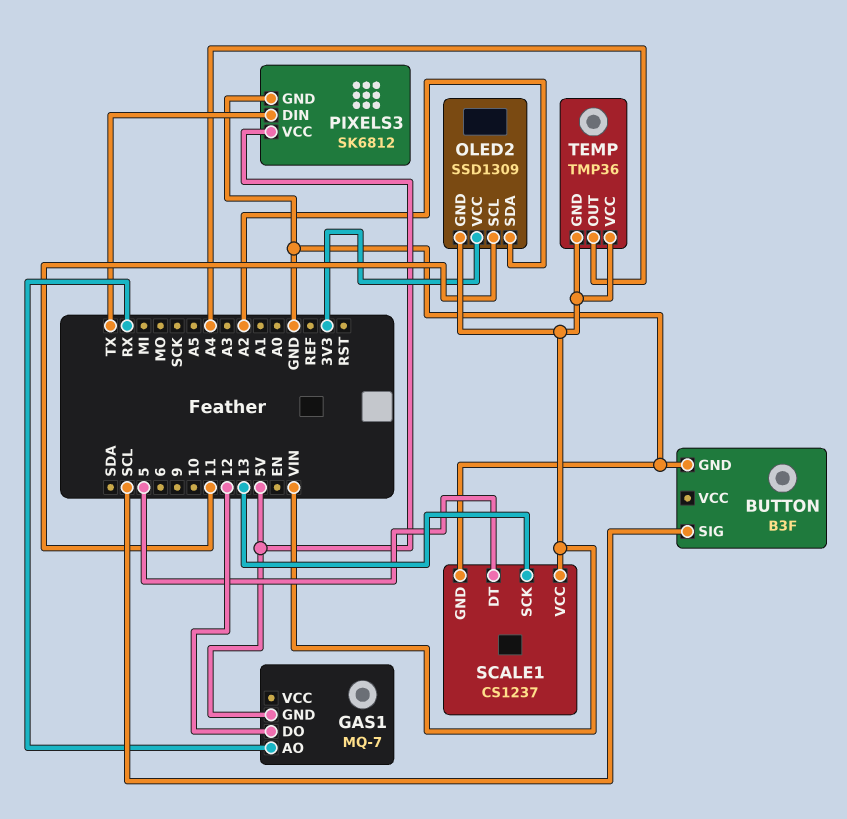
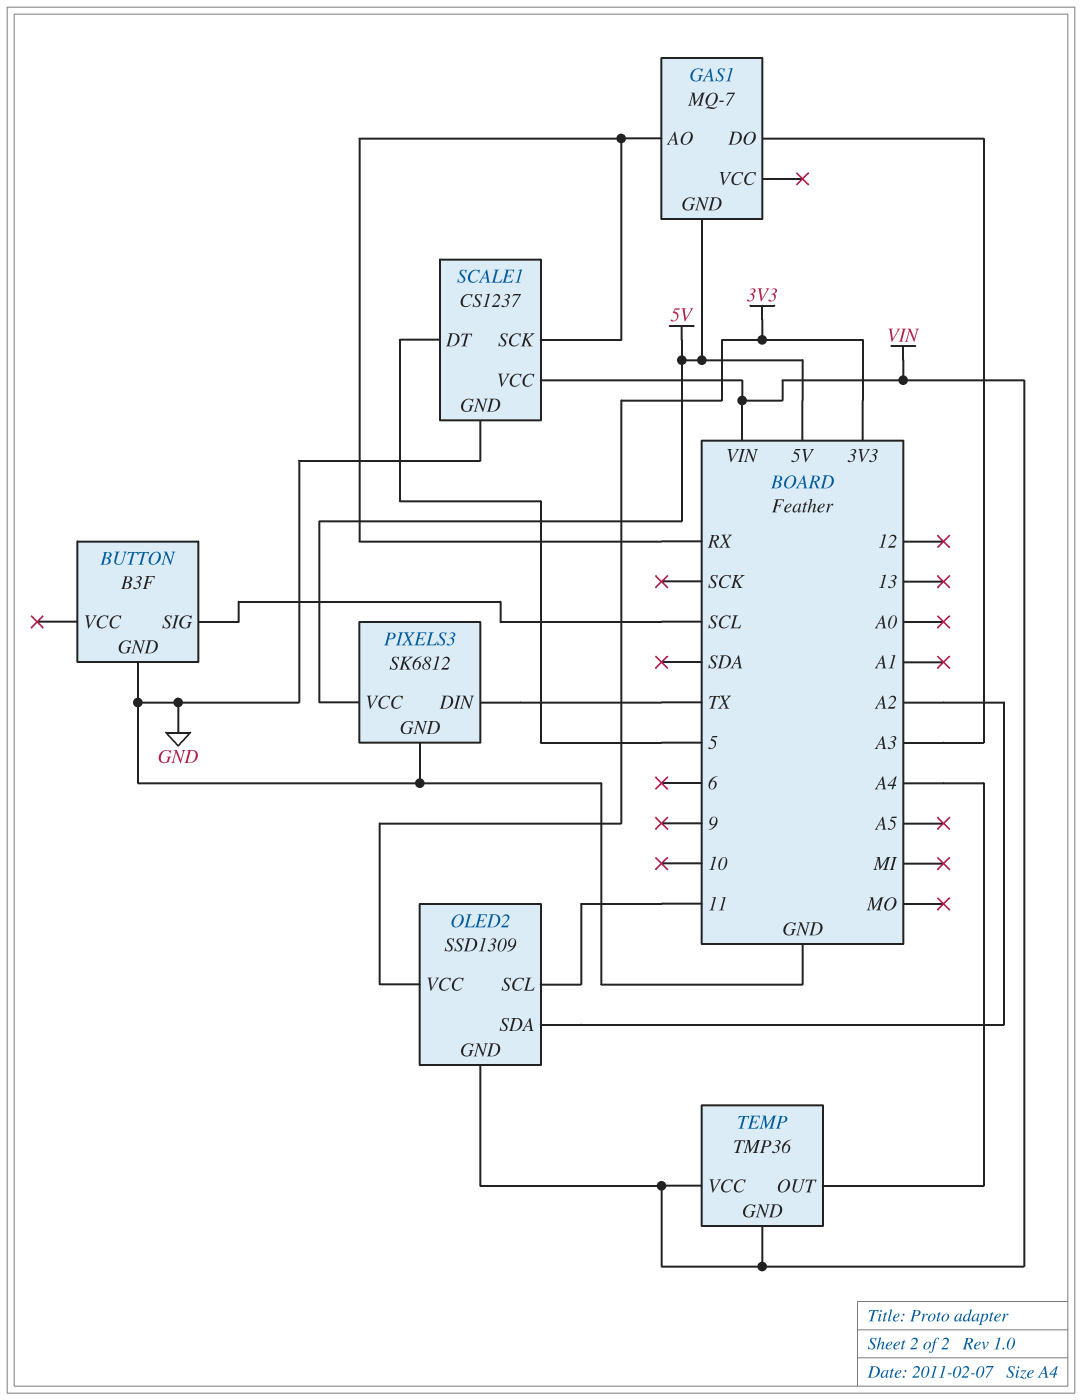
GAS1 pin DO: 12 -> A3
SCALE1 pin SCK: 13 -> RX

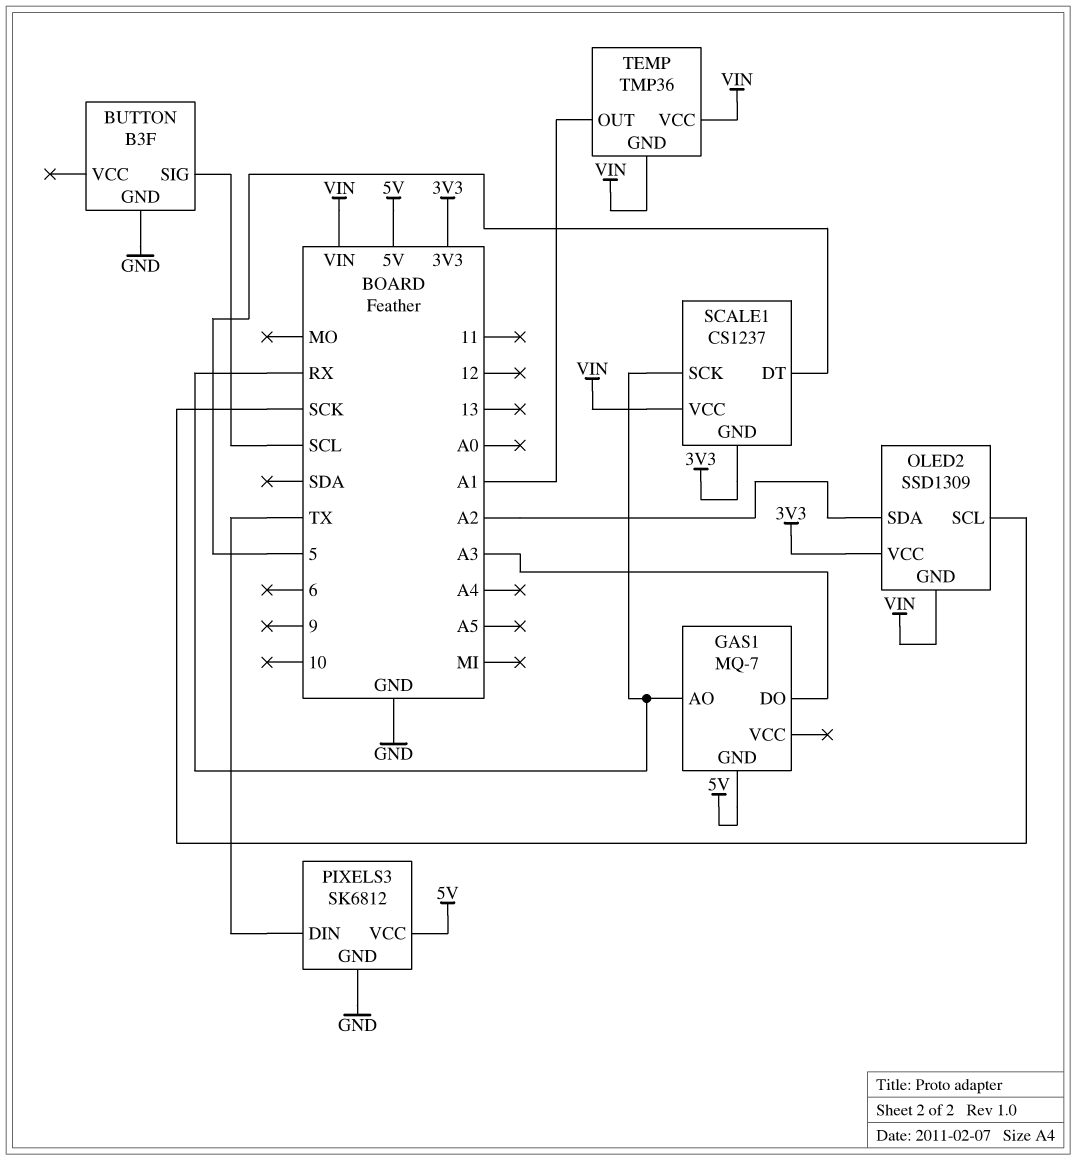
OLED2 pin SCL: 11 -> SCK
SCALE1 pin GND: GND -> 3V3
TEMP pin OUT: A4 -> A1

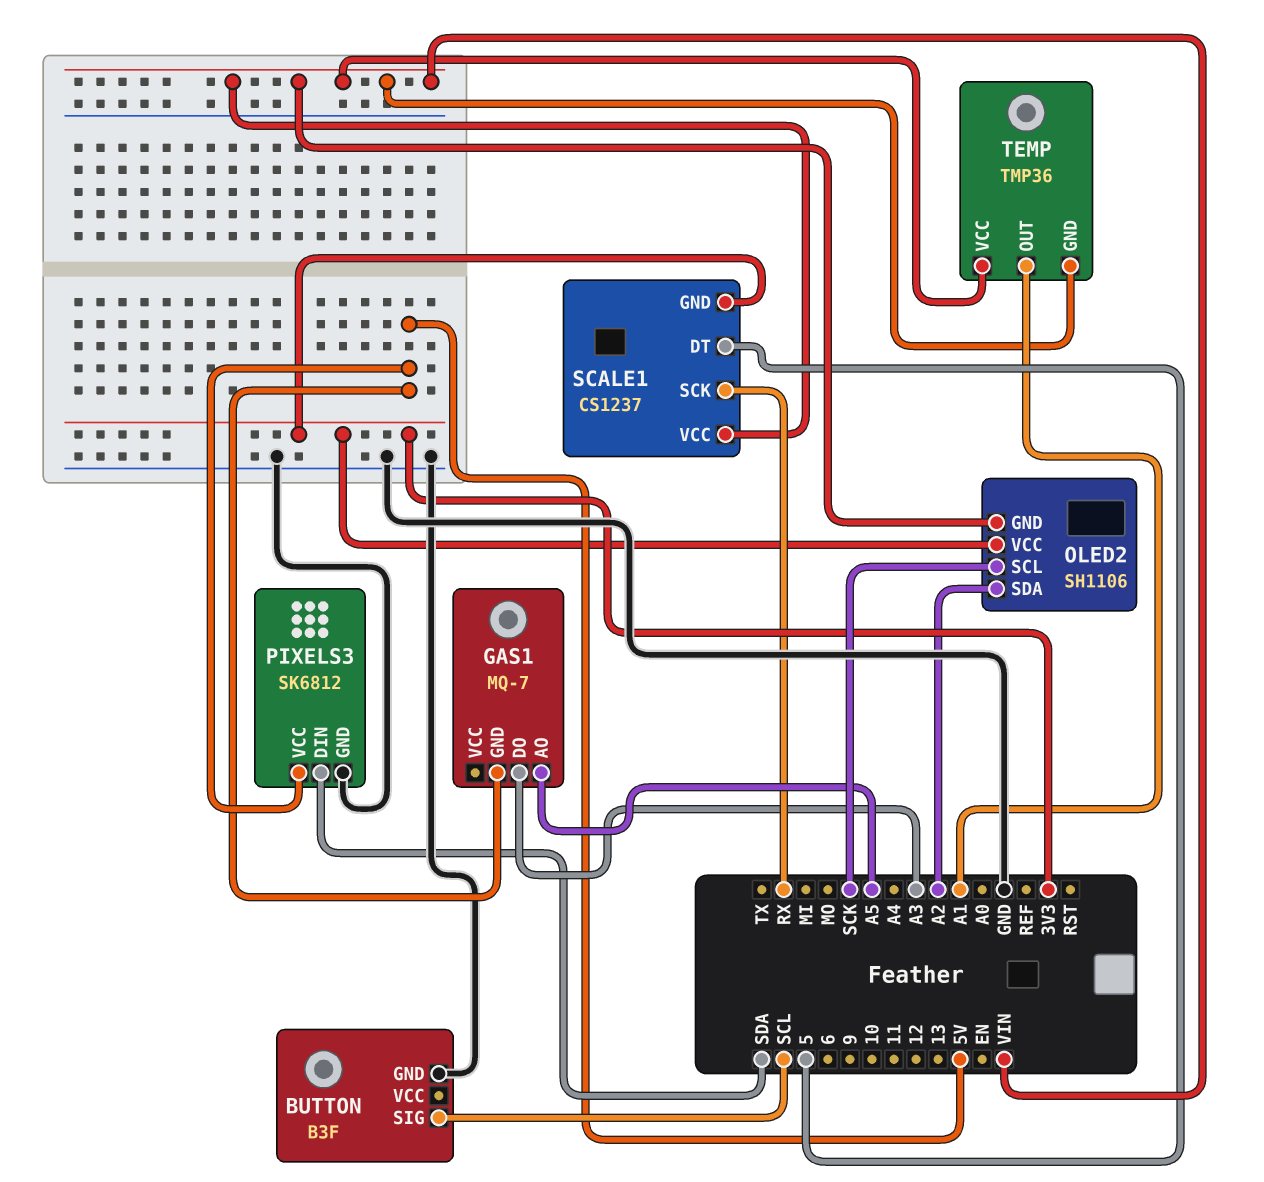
GAS1 pin AO: RX -> A5
OLED2: SSD1309 -> SH1106
PIXELS3 pin DIN: TX -> SDA

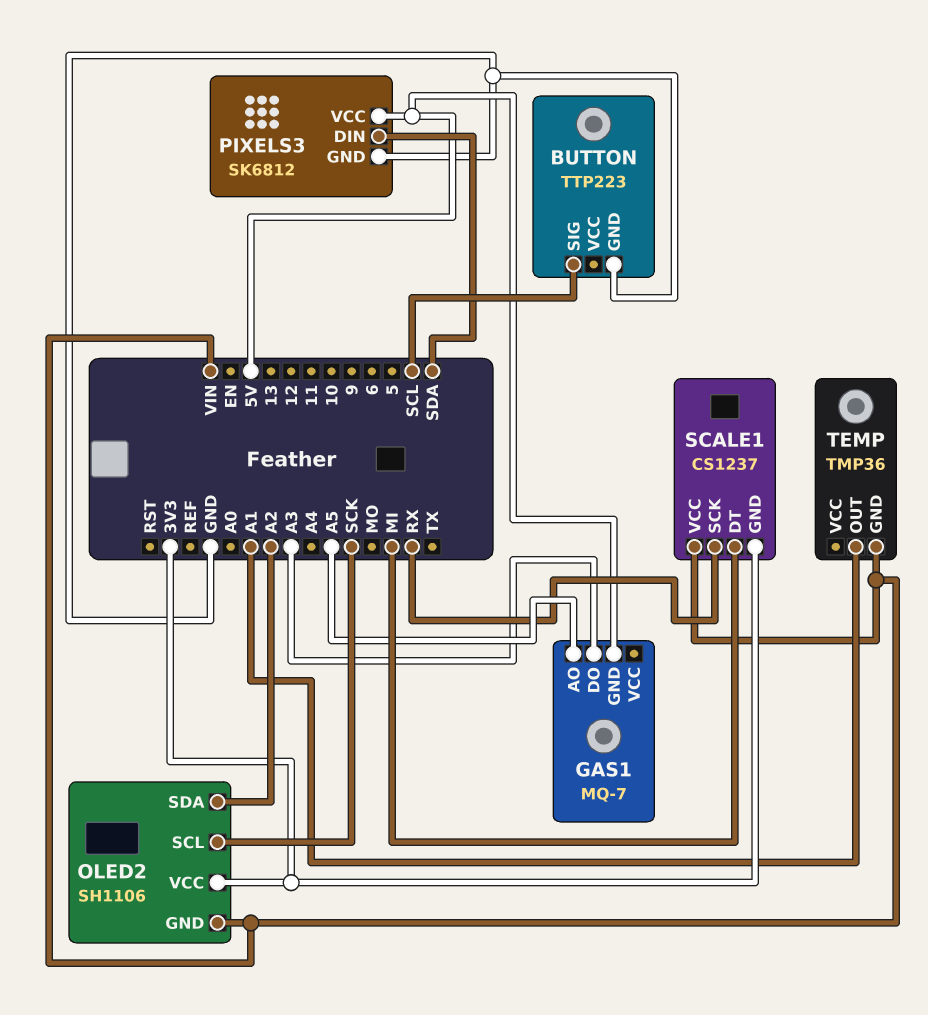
BUTTON: B3F -> TTP223
SCALE1 pin DT: 5 -> MI
TEMP pin VCC: VIN -> none

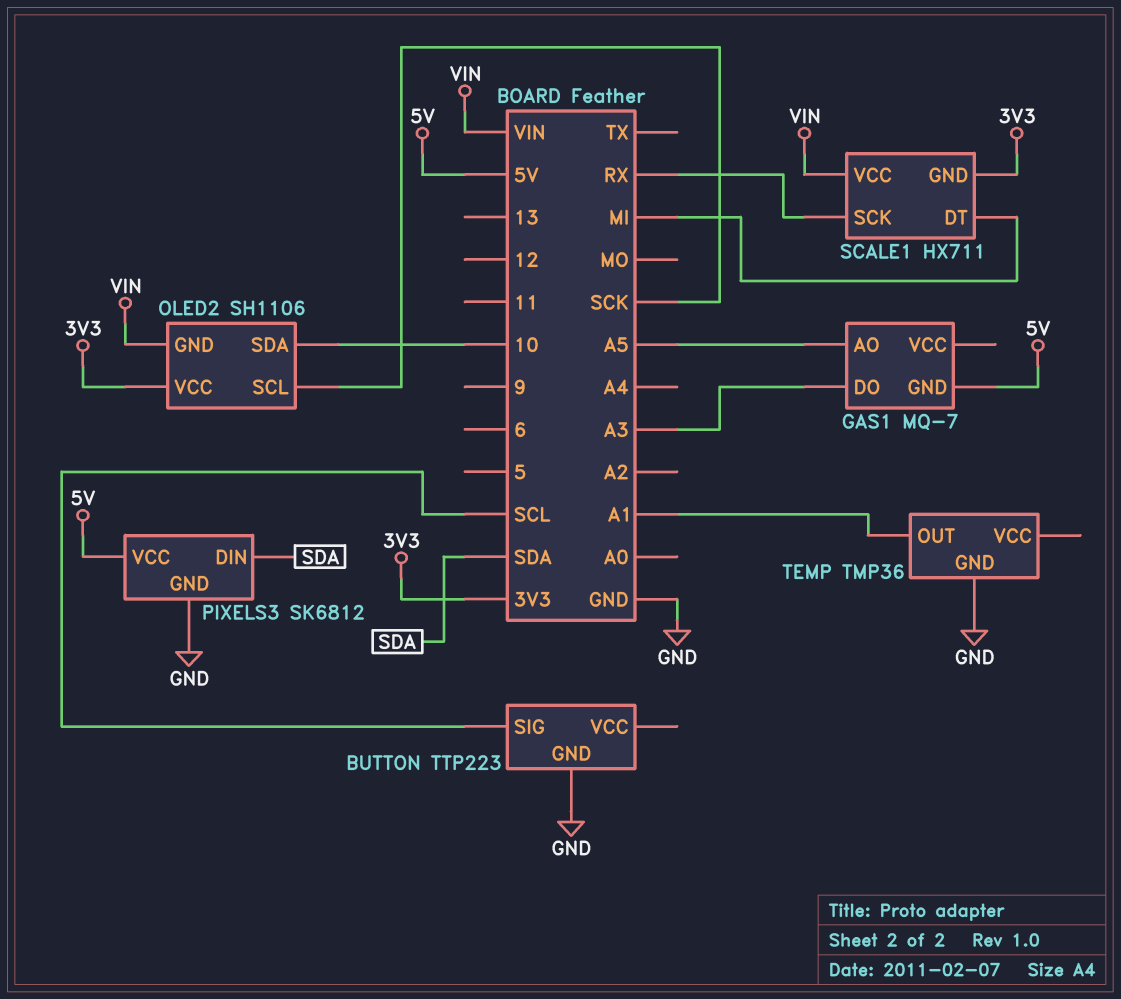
OLED2 pin SDA: A2 -> 10
SCALE1: CS1237 -> HX711
TEMP pin GND: VIN -> GND

